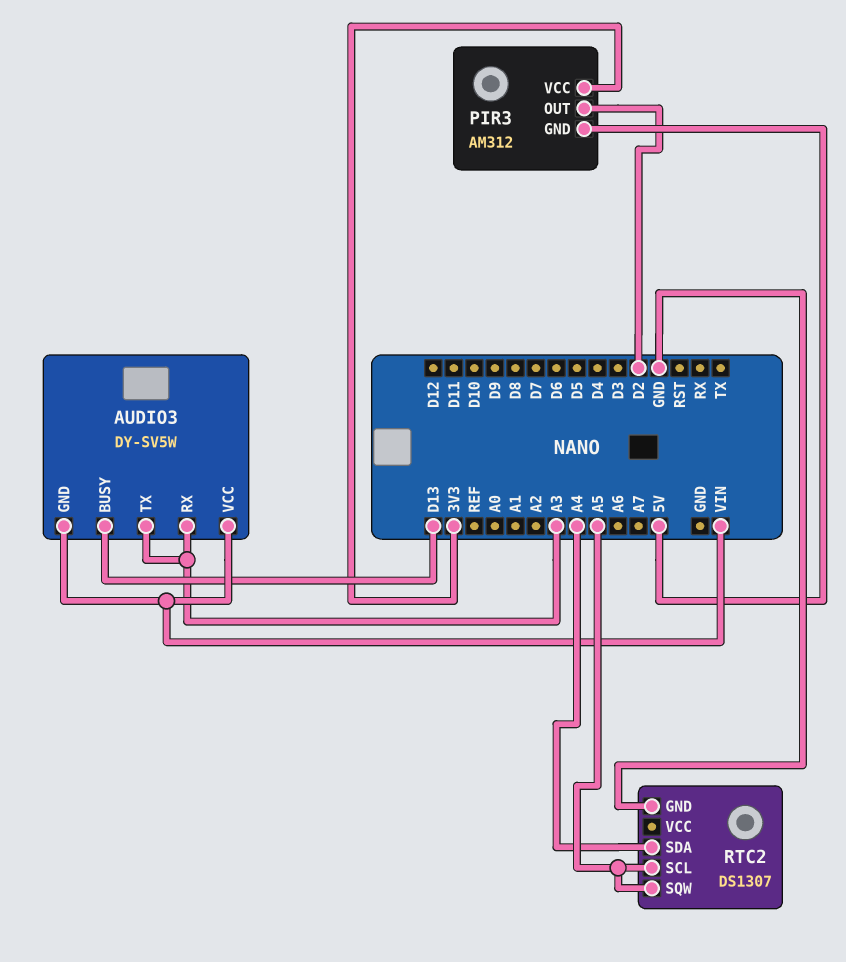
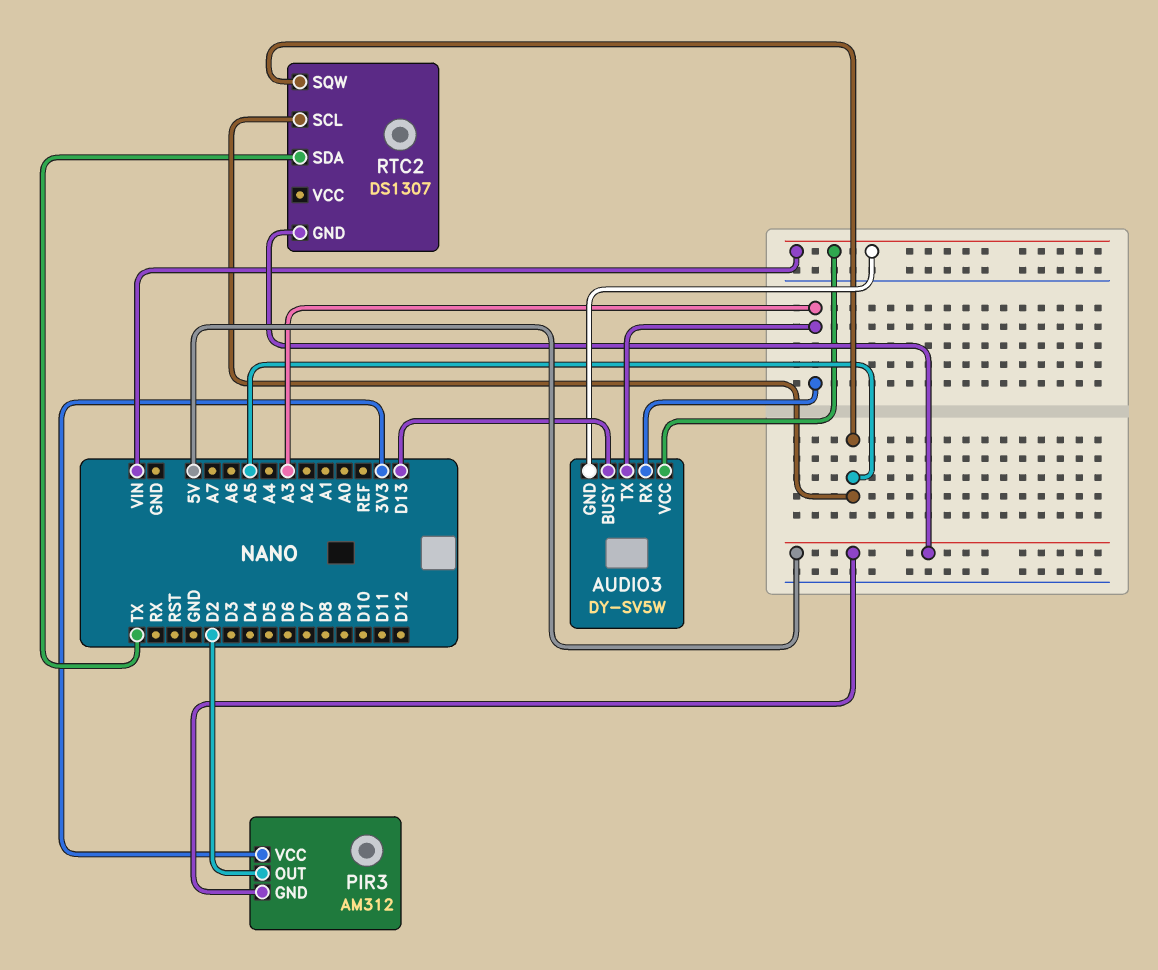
RTC2 pin GND: GND -> 5V
RTC2 pin SDA: A4 -> TX

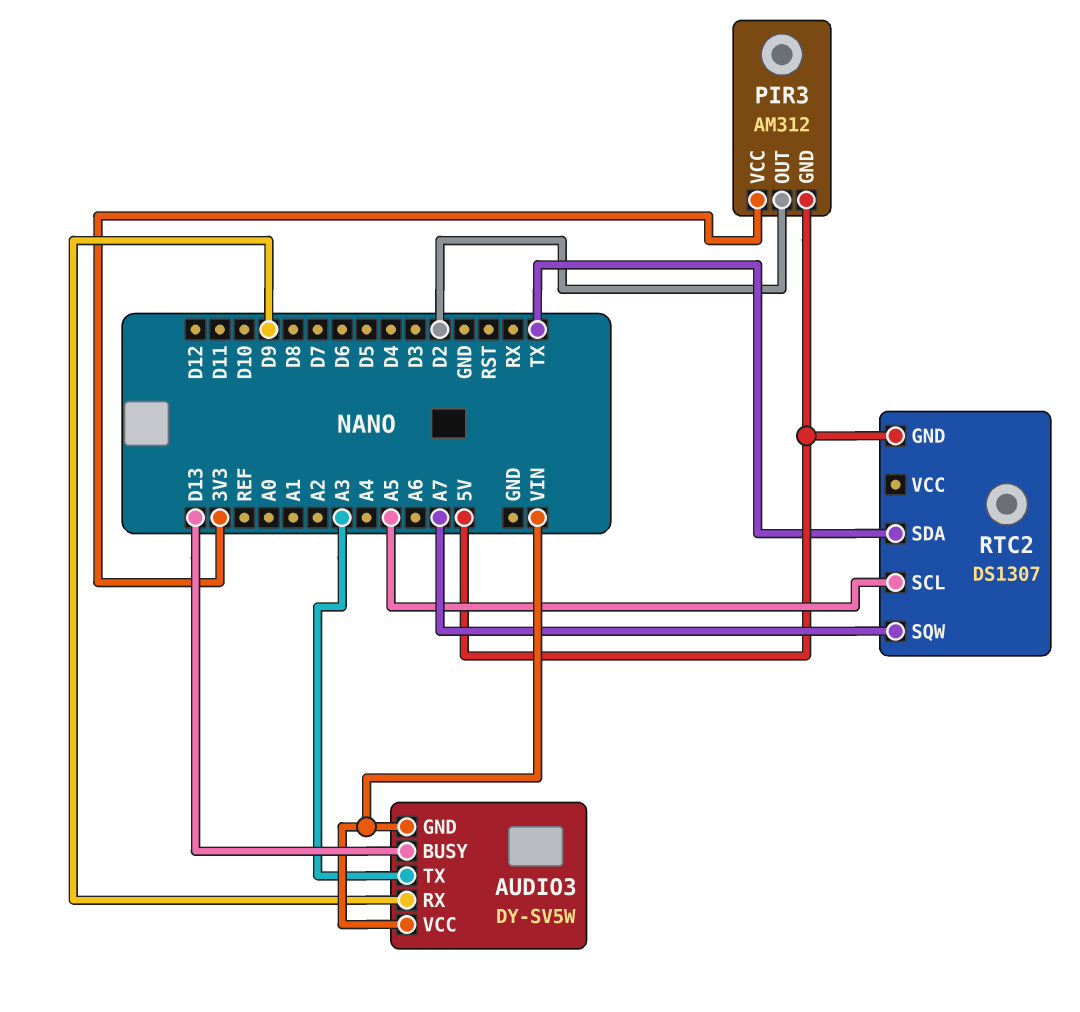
AUDIO3 pin RX: A3 -> D9
RTC2 pin SQW: A5 -> A7

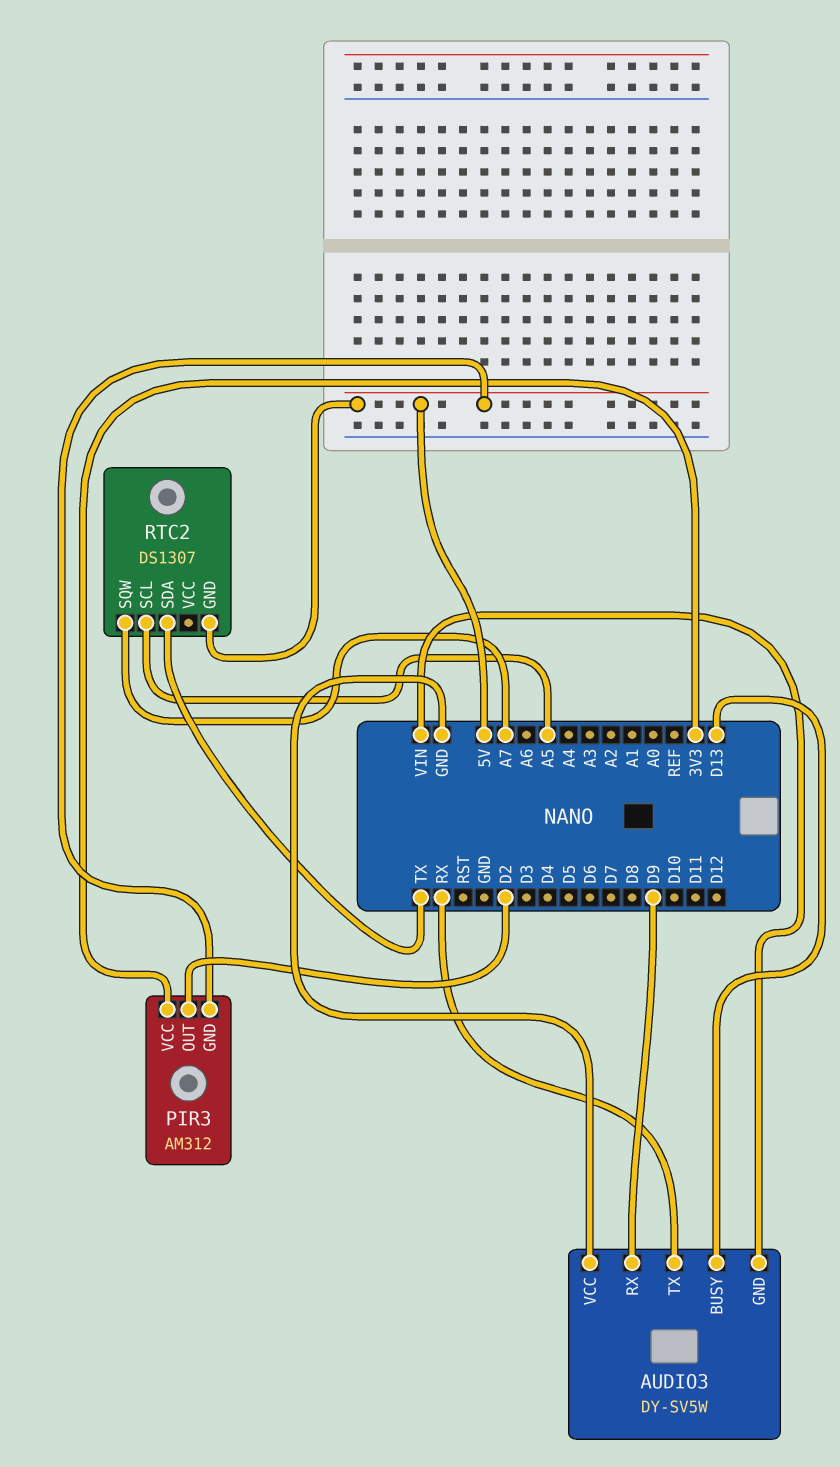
AUDIO3 pin TX: A3 -> RX
AUDIO3 pin VCC: VIN -> GND

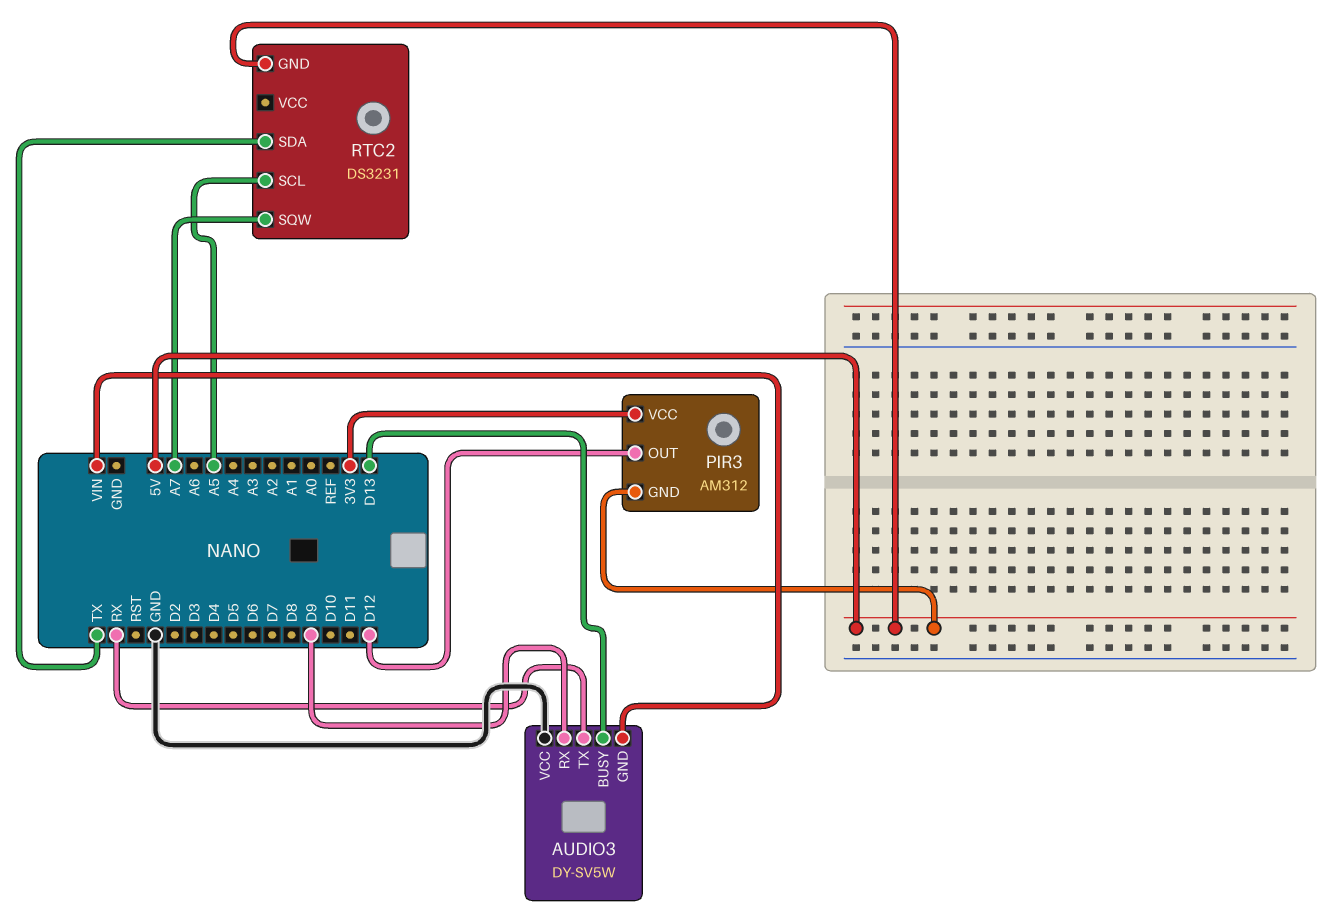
PIR3 pin OUT: D2 -> D12
RTC2: DS1307 -> DS3231

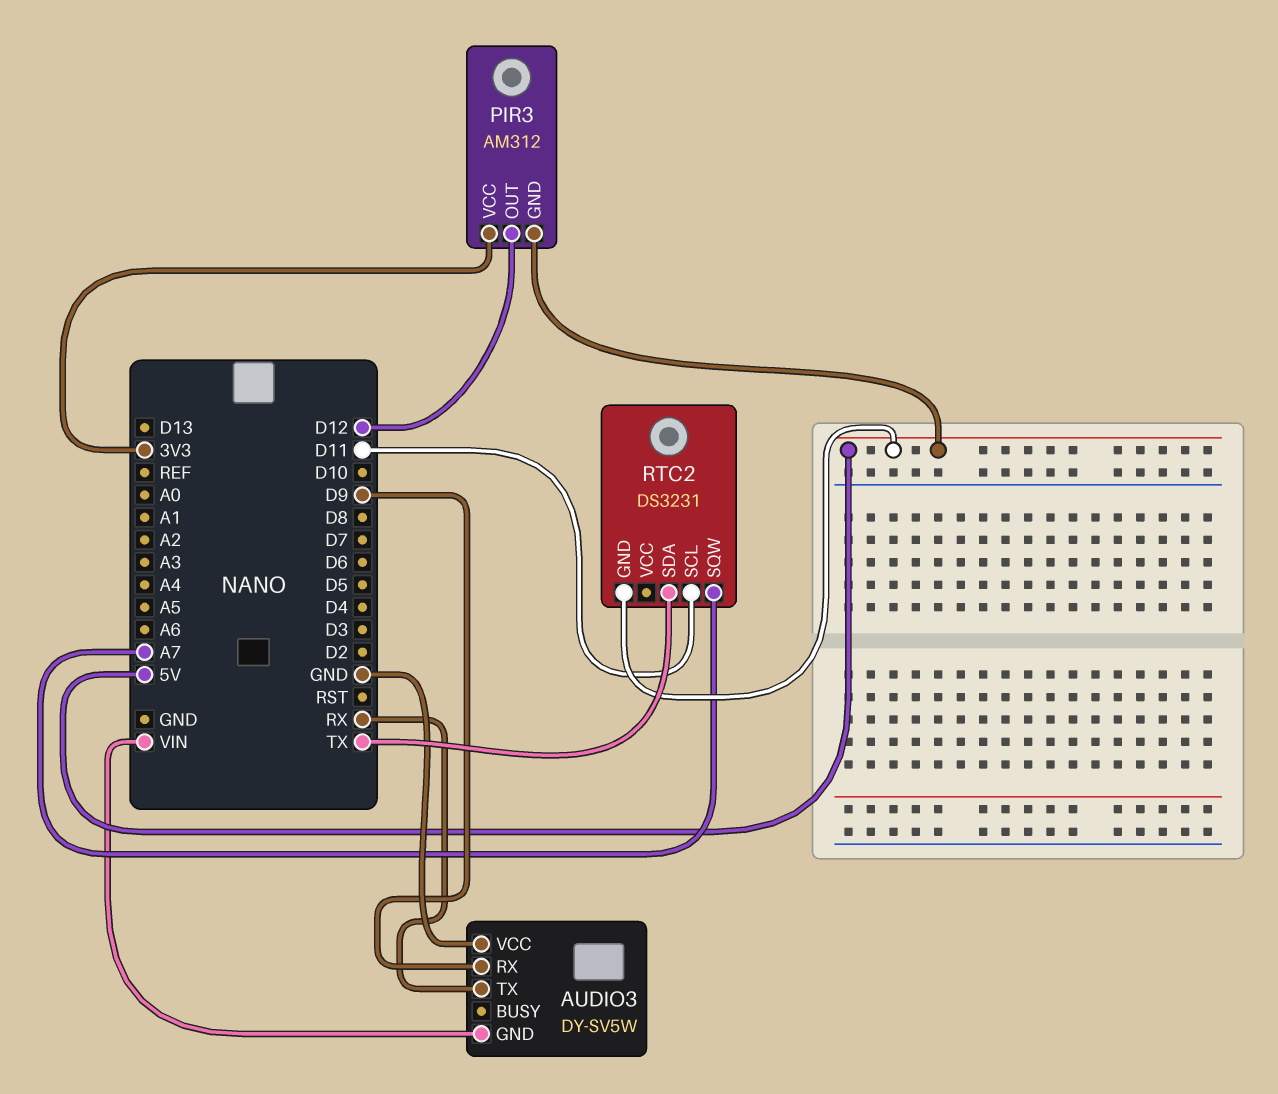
AUDIO3 pin BUSY: D13 -> none
RTC2 pin SCL: A5 -> D11

